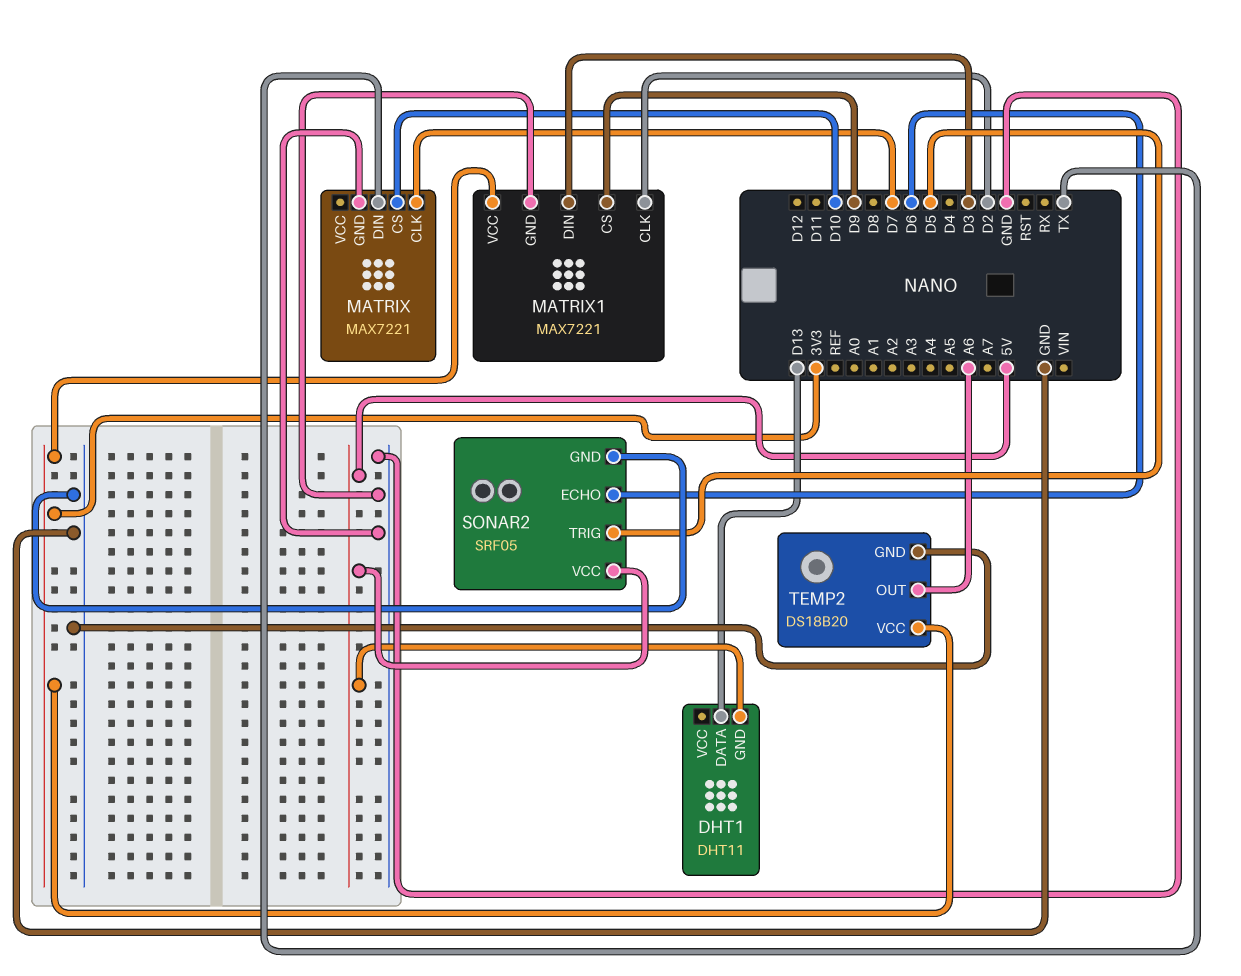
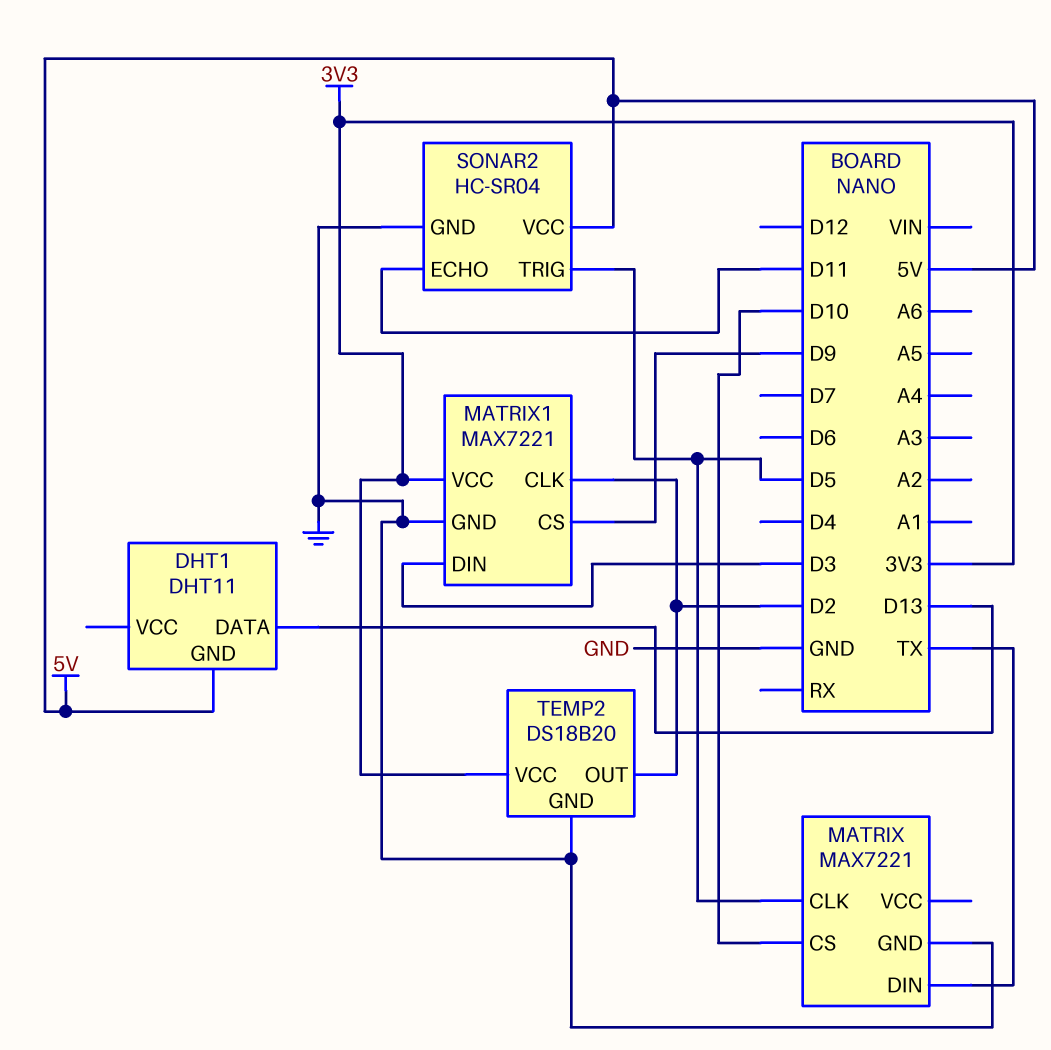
MATRIX pin CLK: D7 -> D5
SONAR2: SRF05 -> HC-SR04
SONAR2 pin ECHO: D6 -> D11
TEMP2 pin OUT: A6 -> D2

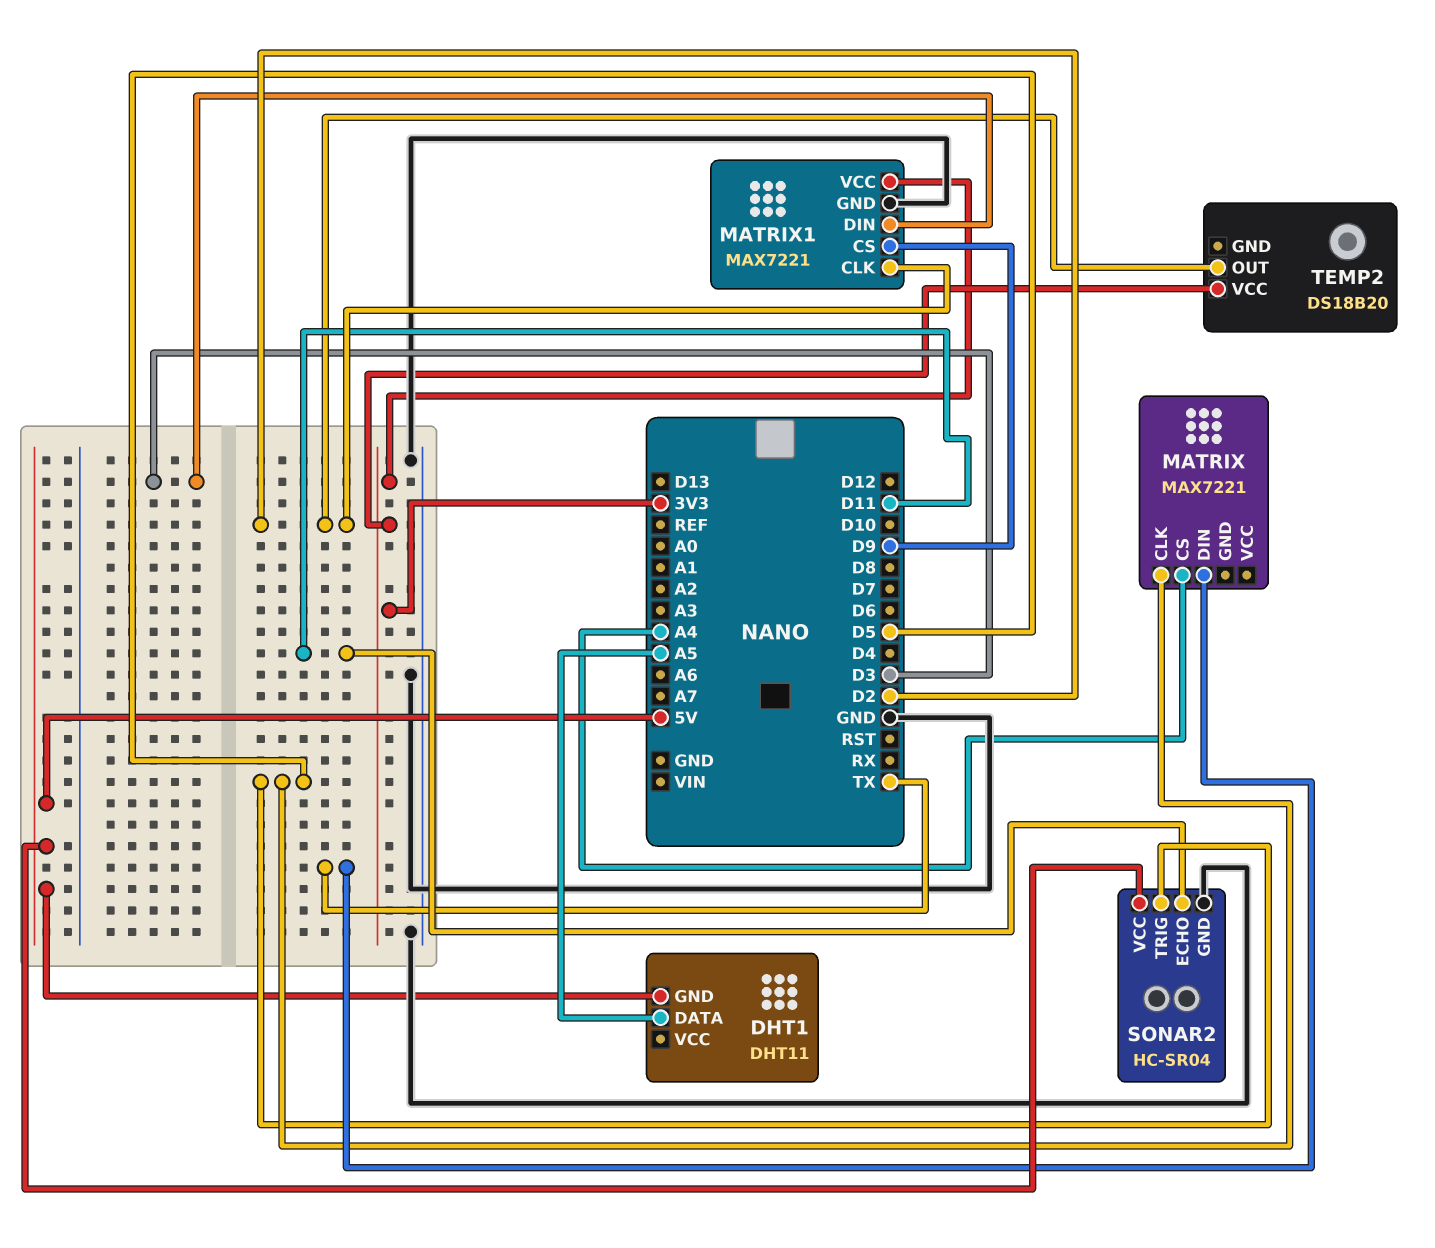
DHT1 pin DATA: D13 -> A5
MATRIX pin CS: D10 -> A4
MATRIX pin GND: GND -> none
TEMP2 pin GND: GND -> none

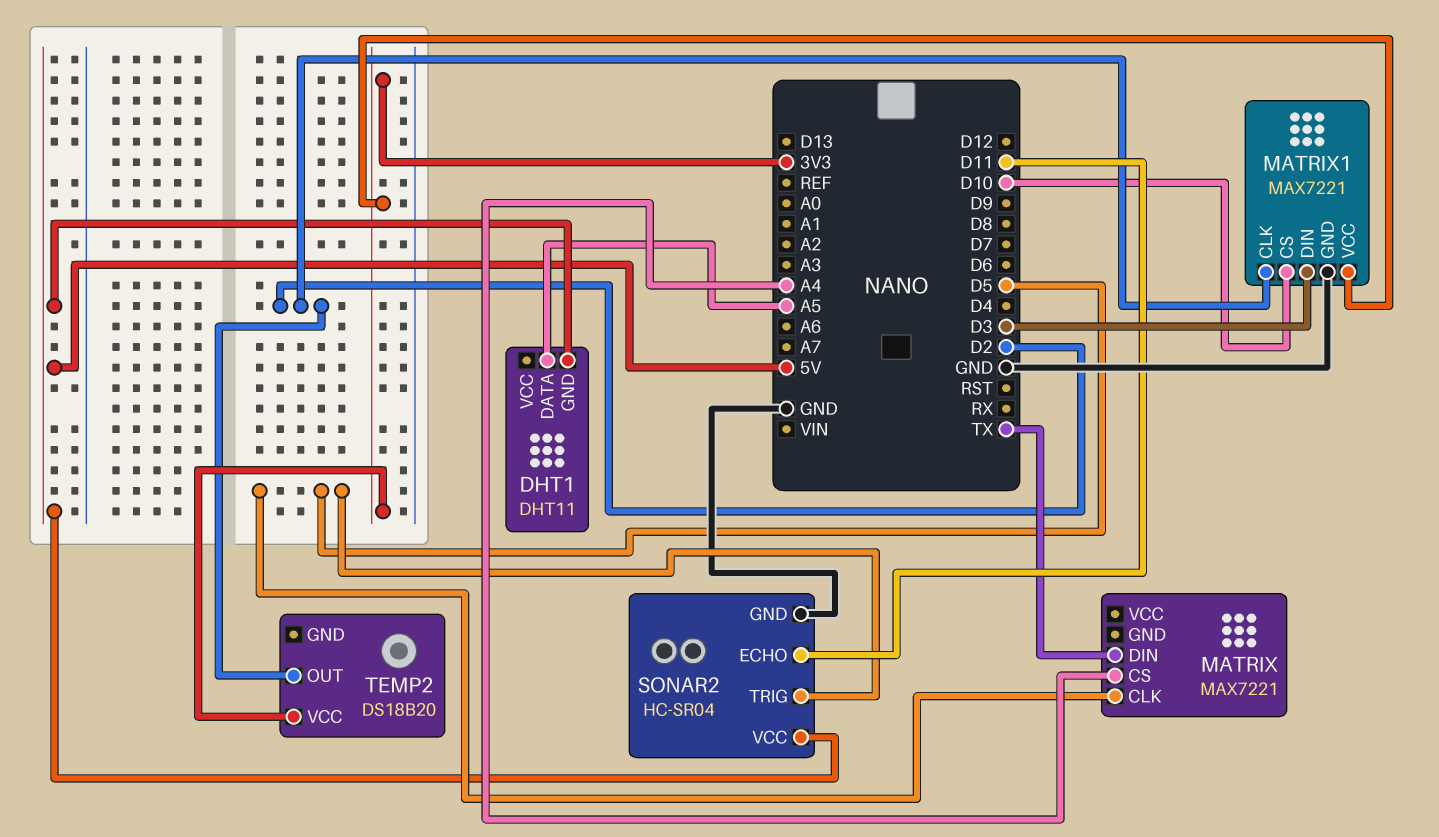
MATRIX1 pin CS: D9 -> D10

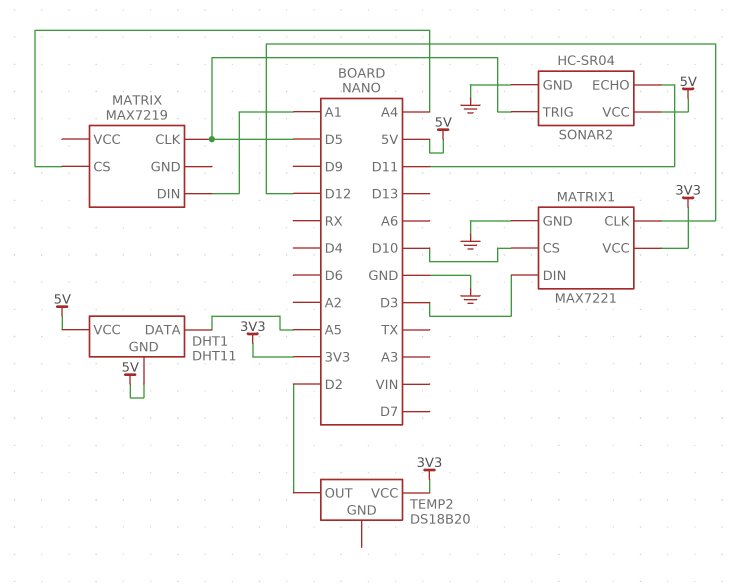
DHT1 pin VCC: none -> 5V
MATRIX: MAX7221 -> MAX7219
MATRIX pin DIN: TX -> A1
MATRIX1 pin CLK: D2 -> D12

